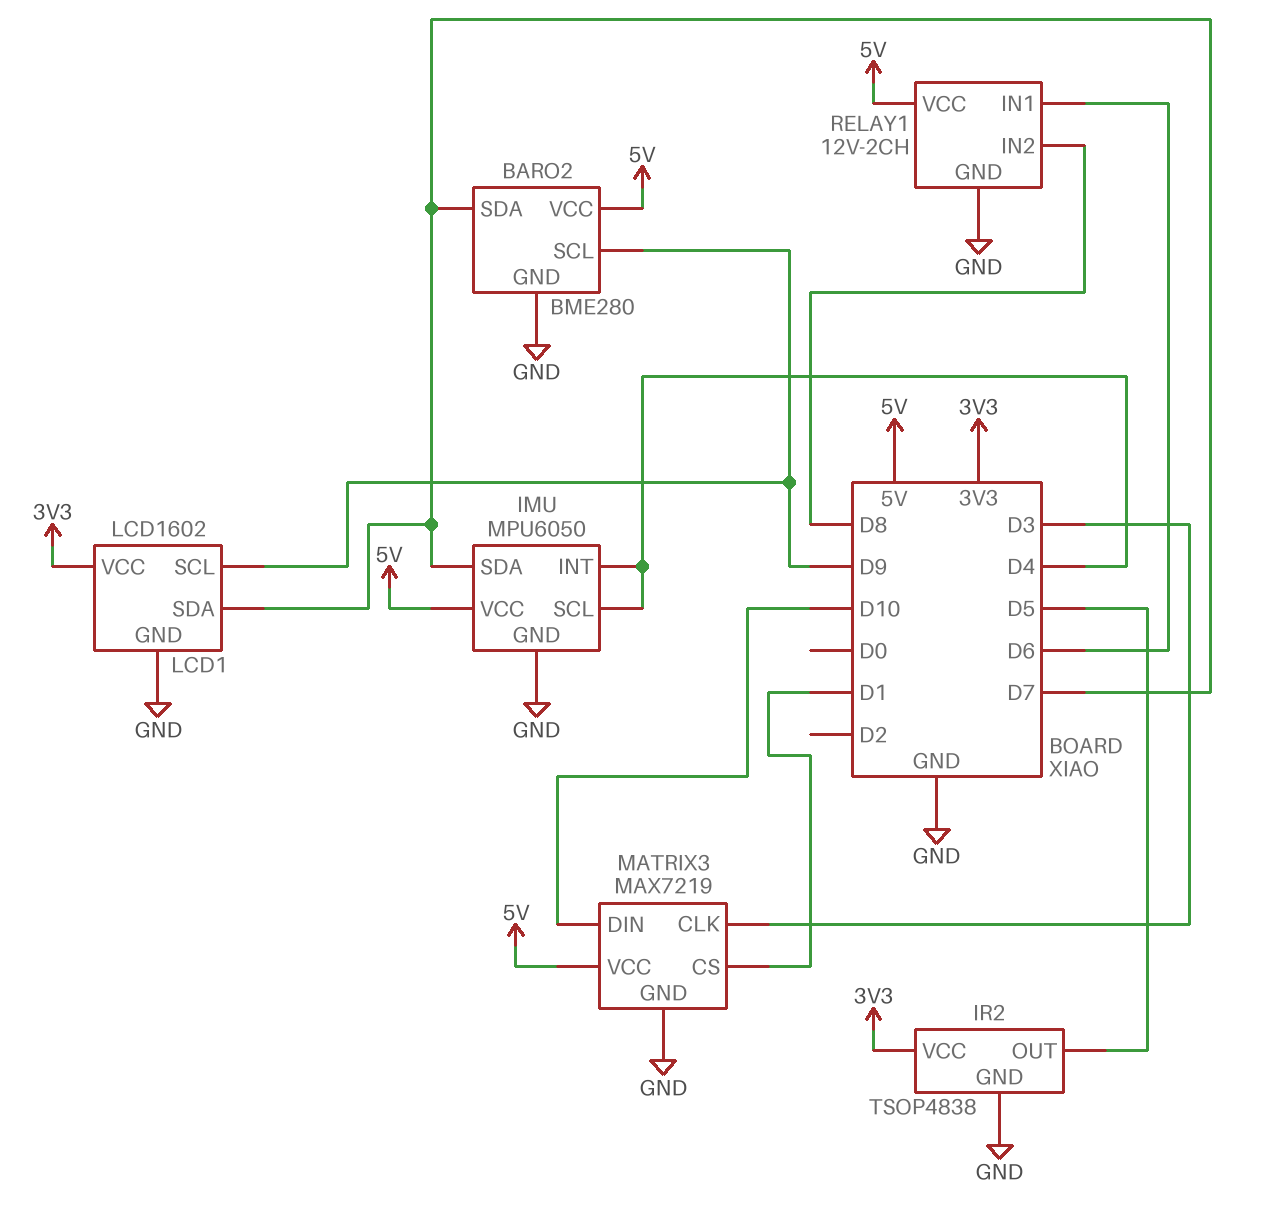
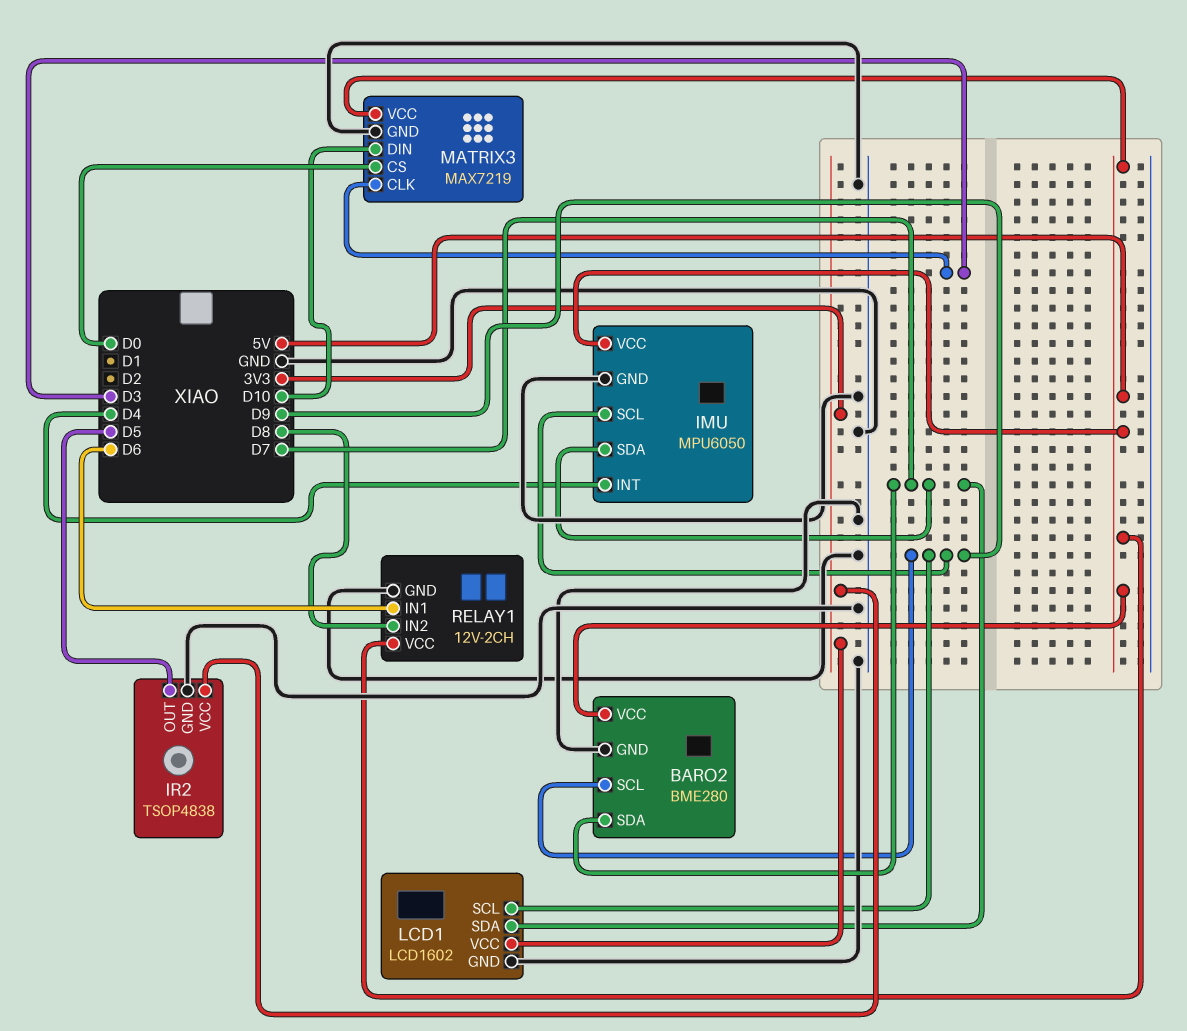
IMU pin SCL: D4 -> D9
MATRIX3 pin CS: D1 -> D0

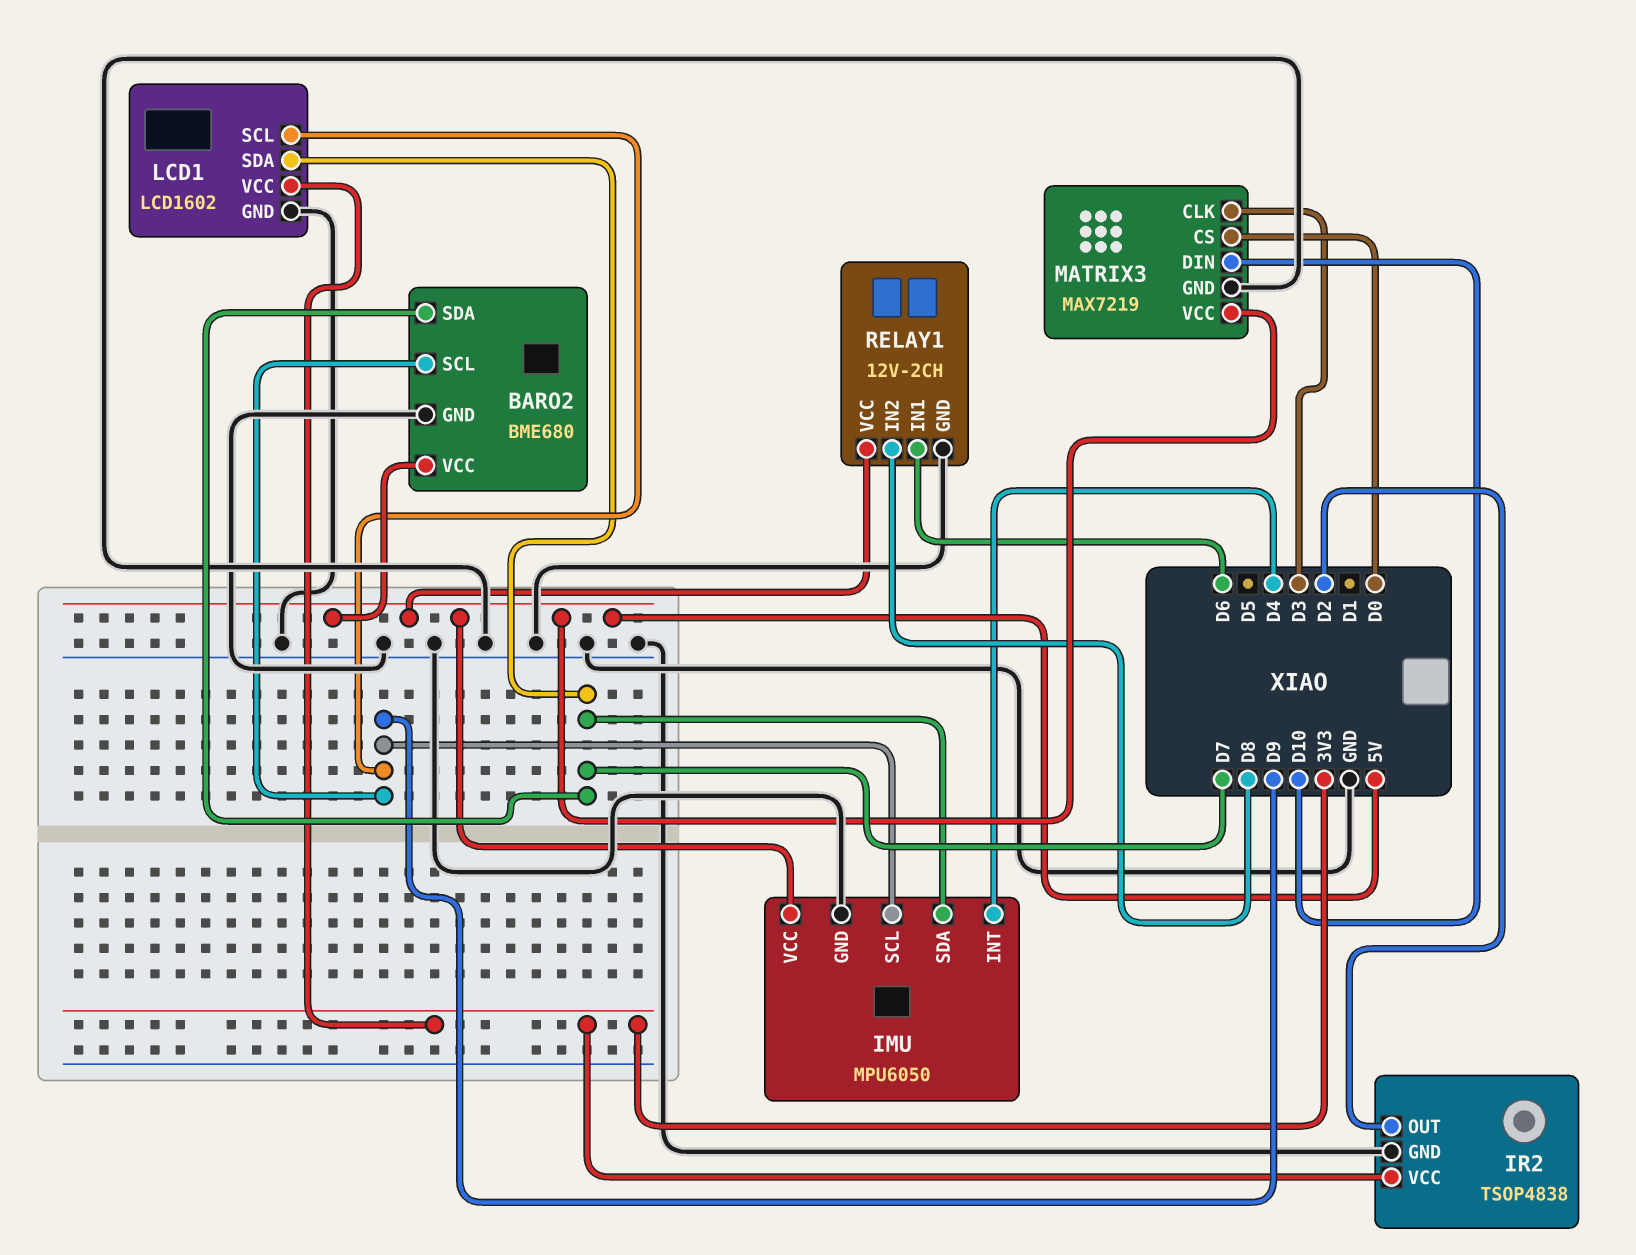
BARO2: BME280 -> BME680
IR2 pin OUT: D5 -> D2

